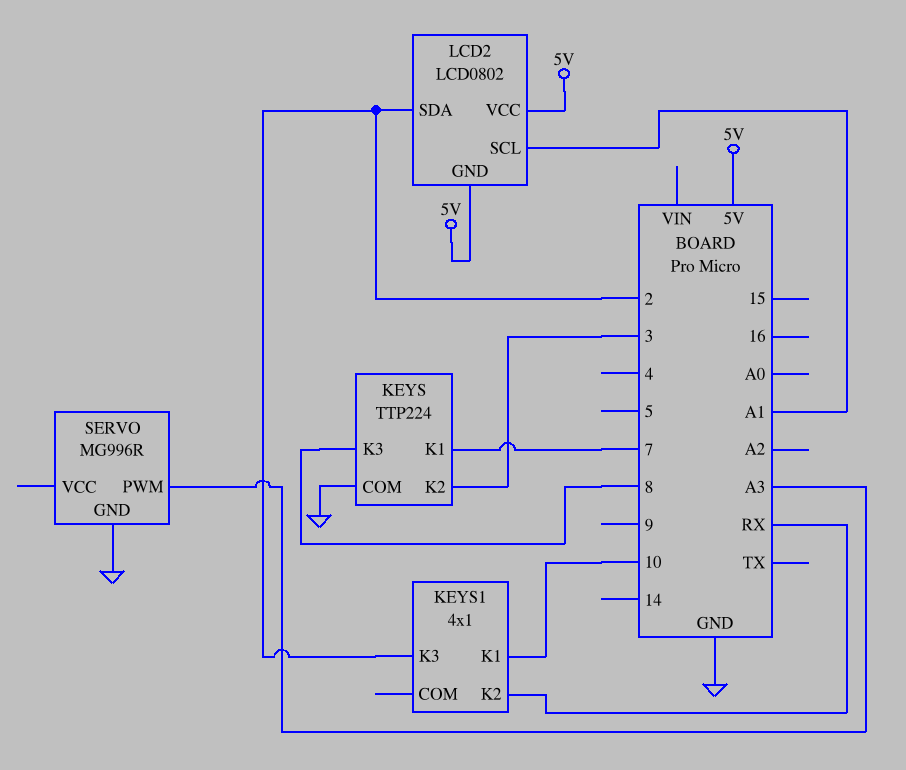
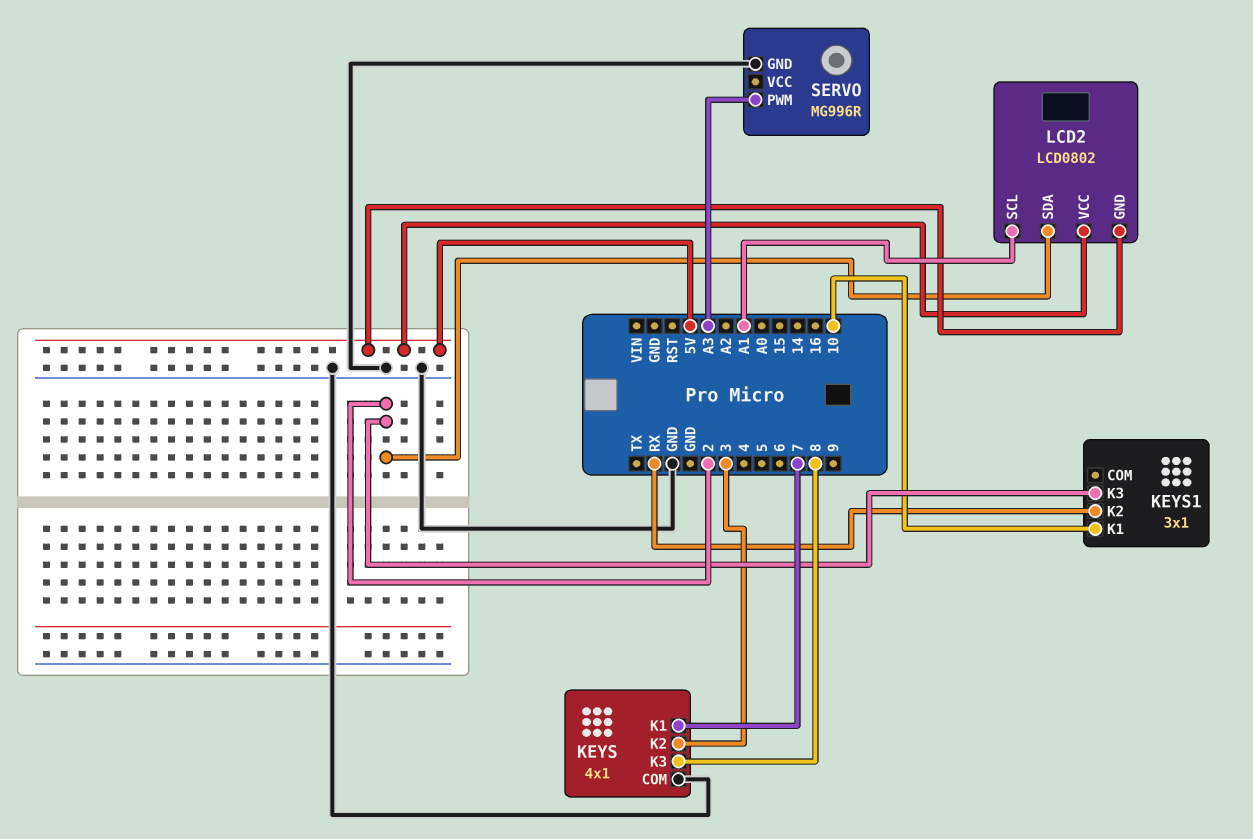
KEYS: TTP224 -> 4x1
KEYS1: 4x1 -> 3x1

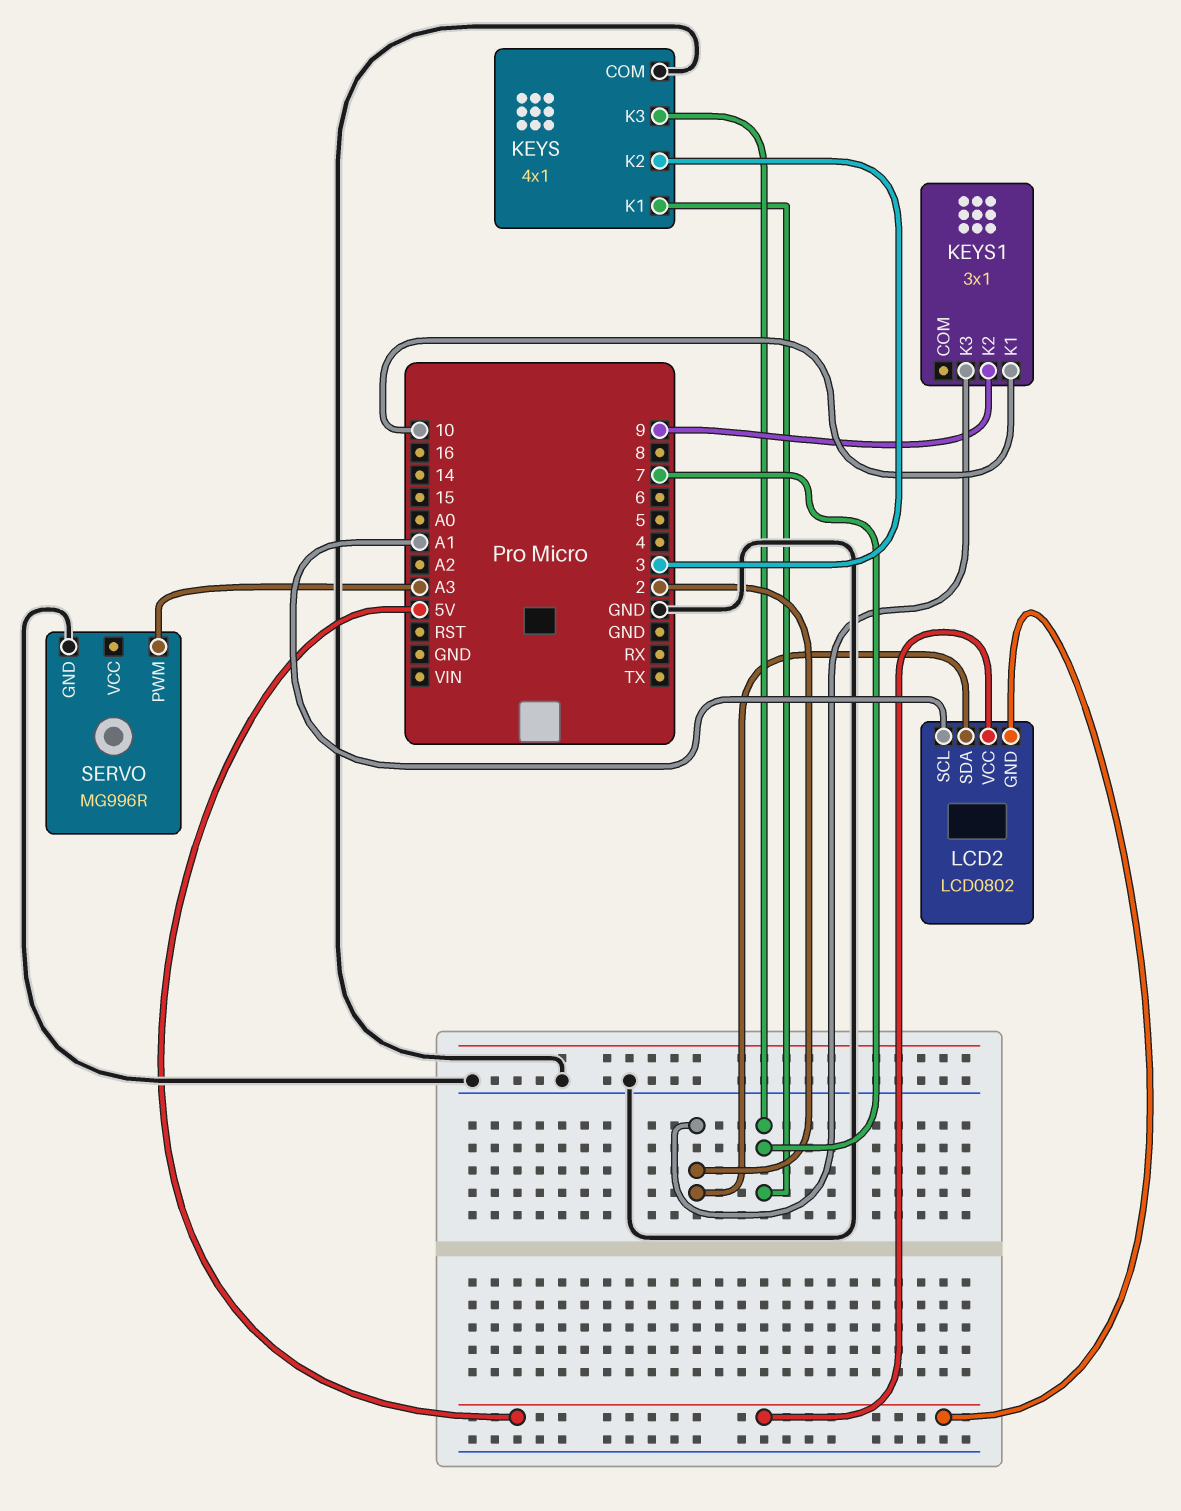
KEYS pin K3: 8 -> 7
KEYS1 pin K2: RX -> 9

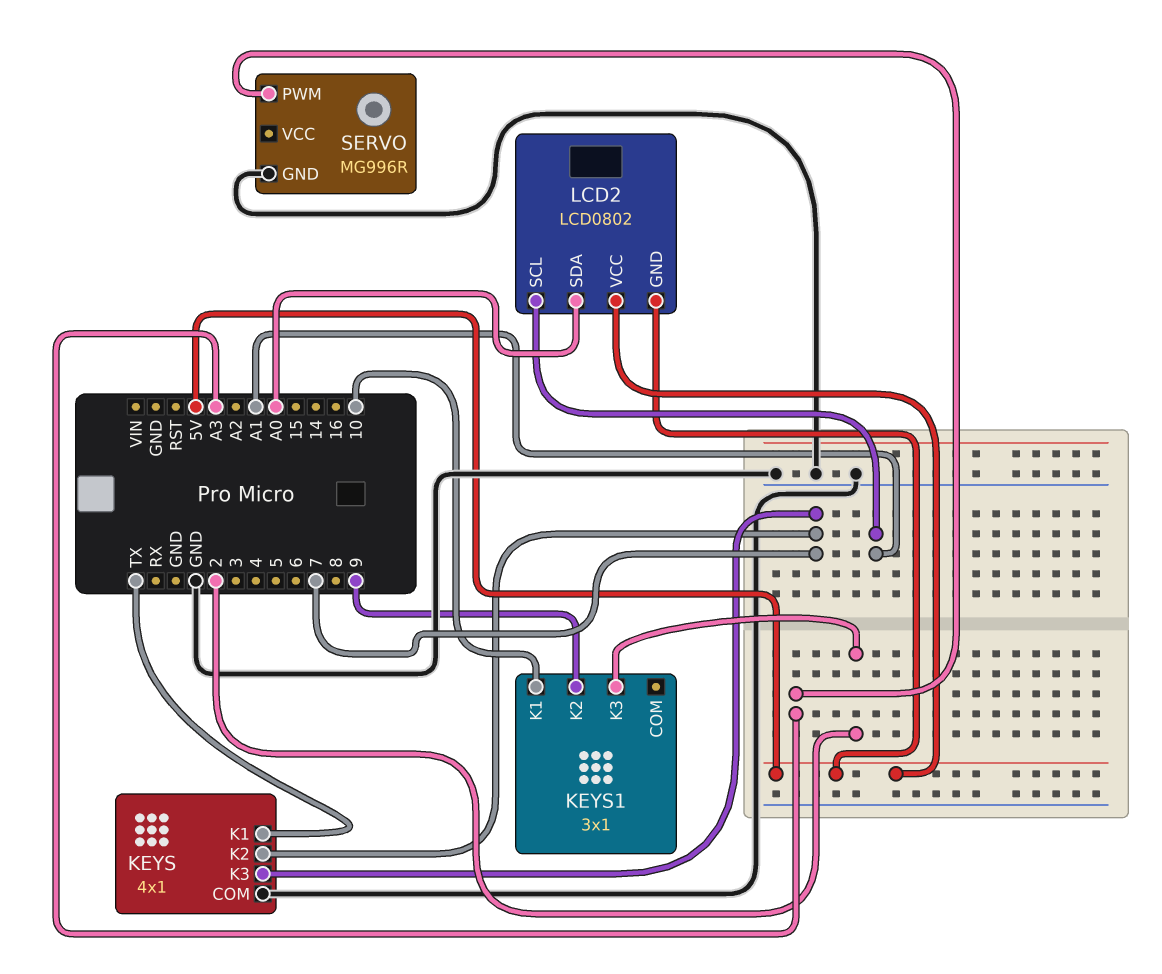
KEYS pin K1: 7 -> TX
KEYS pin K2: 3 -> 7
LCD2 pin SDA: 2 -> A0

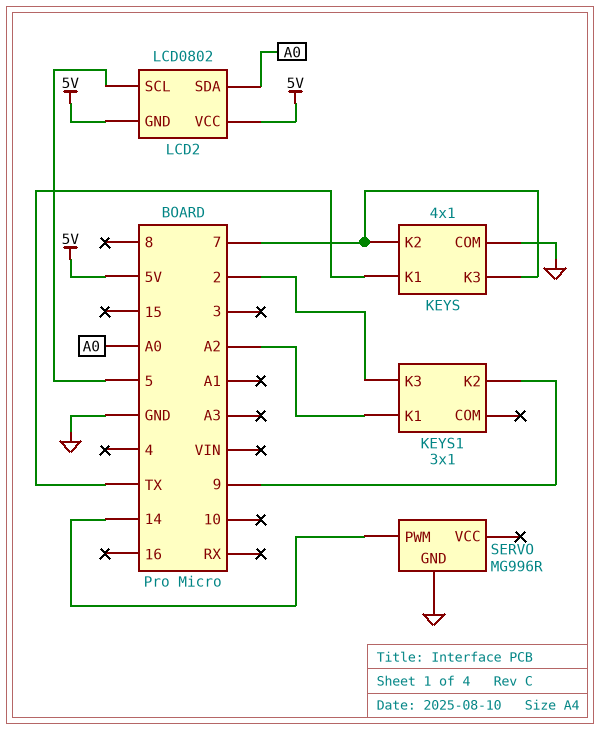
KEYS1 pin K1: 10 -> A2
LCD2 pin SCL: A1 -> 5
SERVO pin PWM: A3 -> 14

